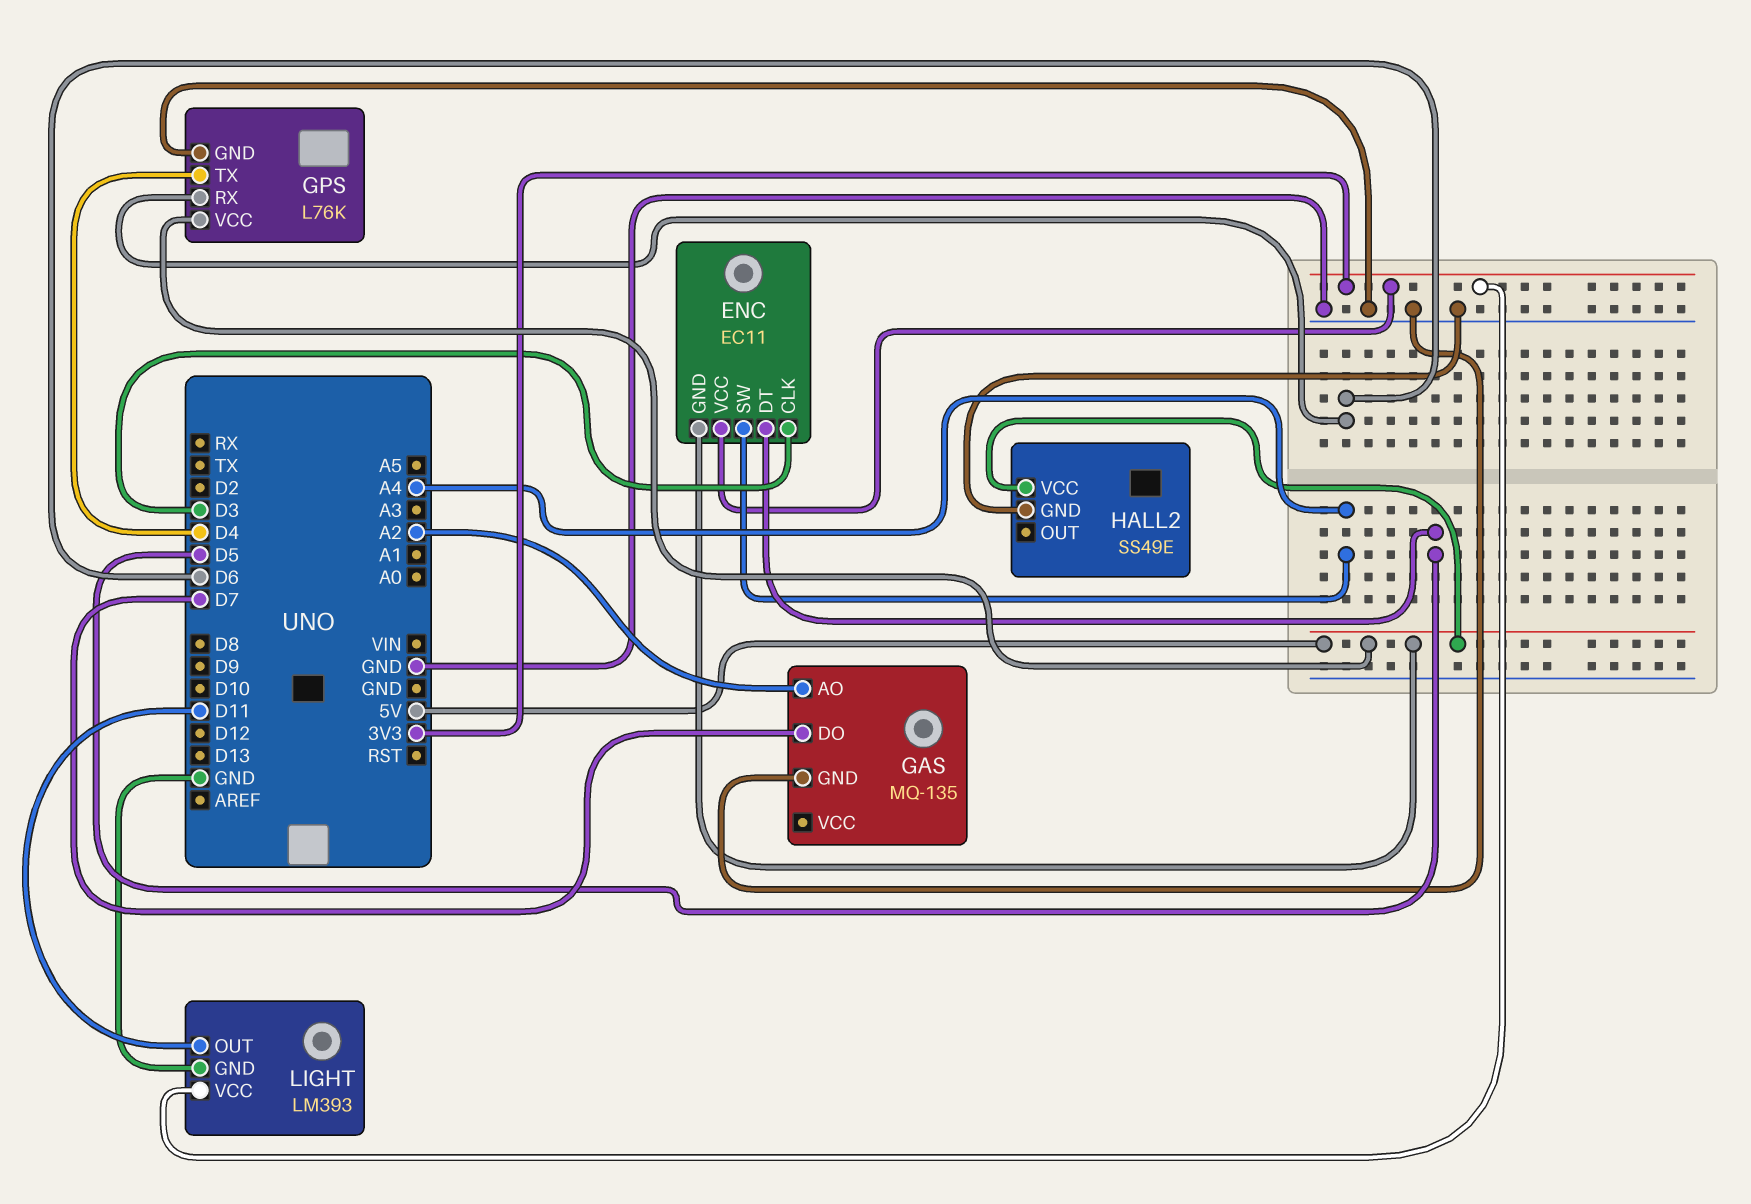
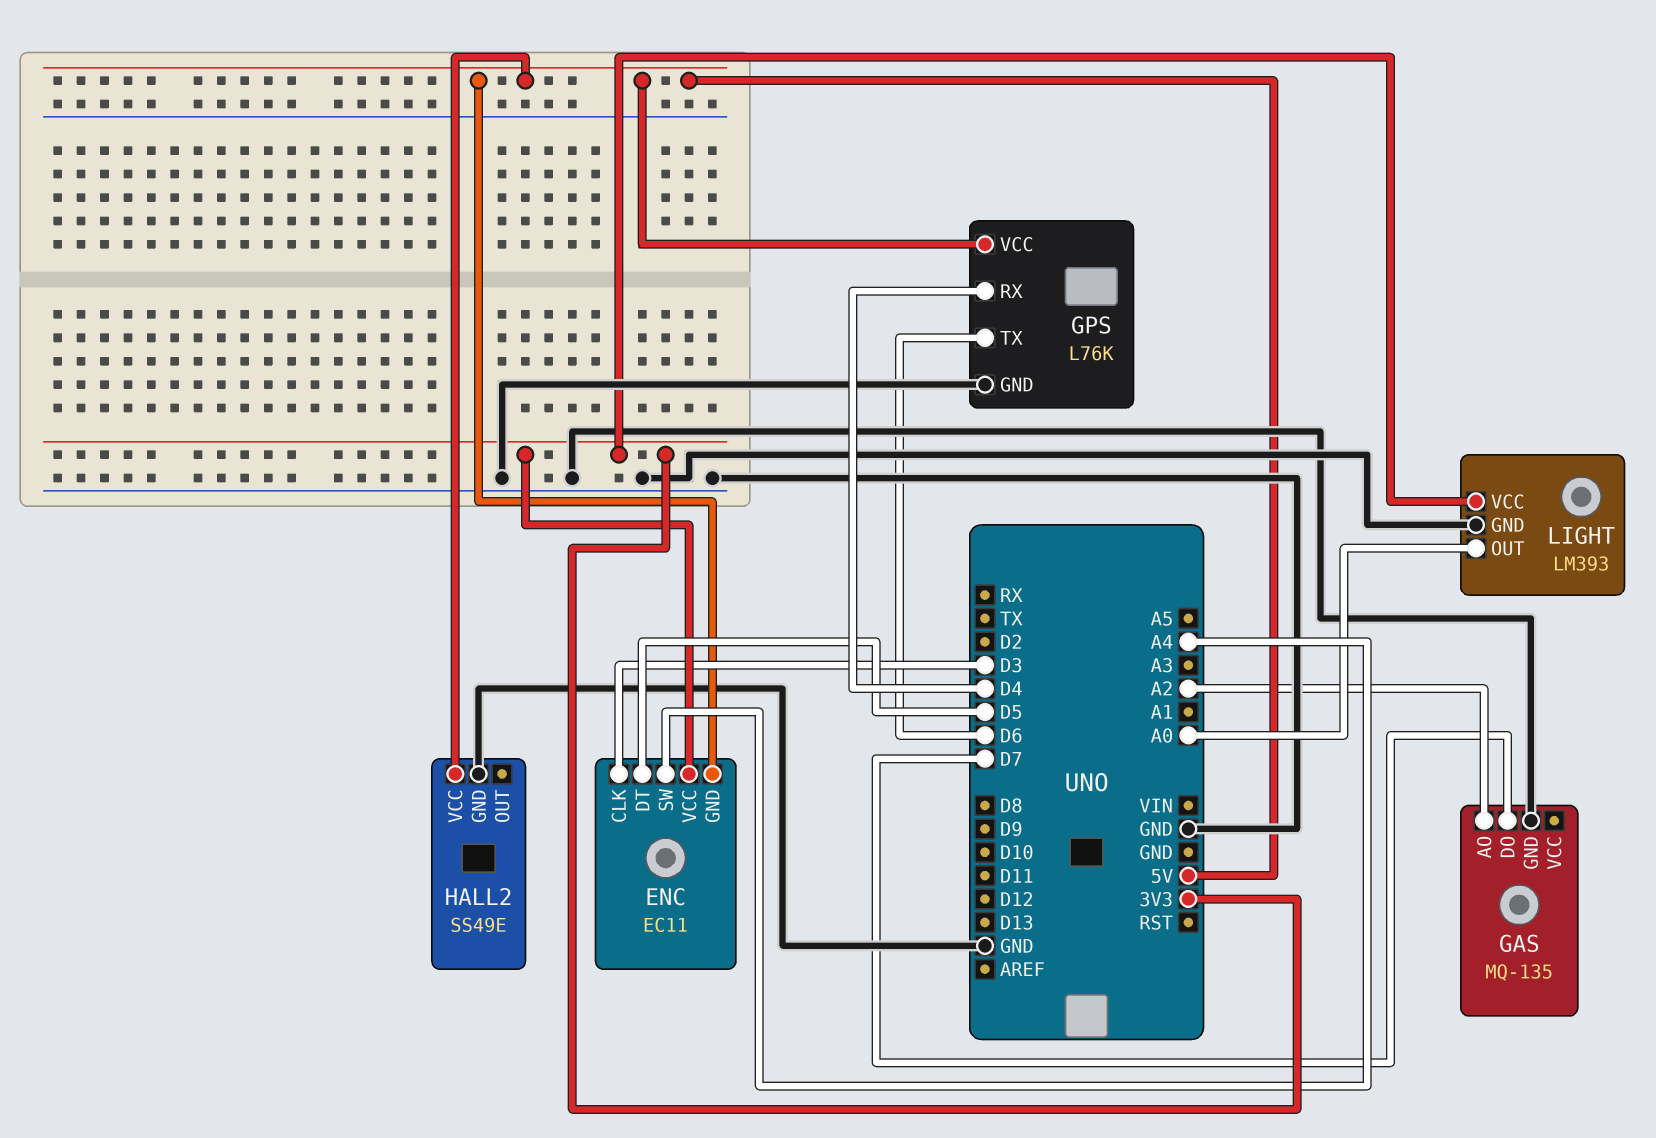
GPS pin RX: D6 -> D4
GPS pin TX: D4 -> D6
LIGHT pin OUT: D11 -> A0

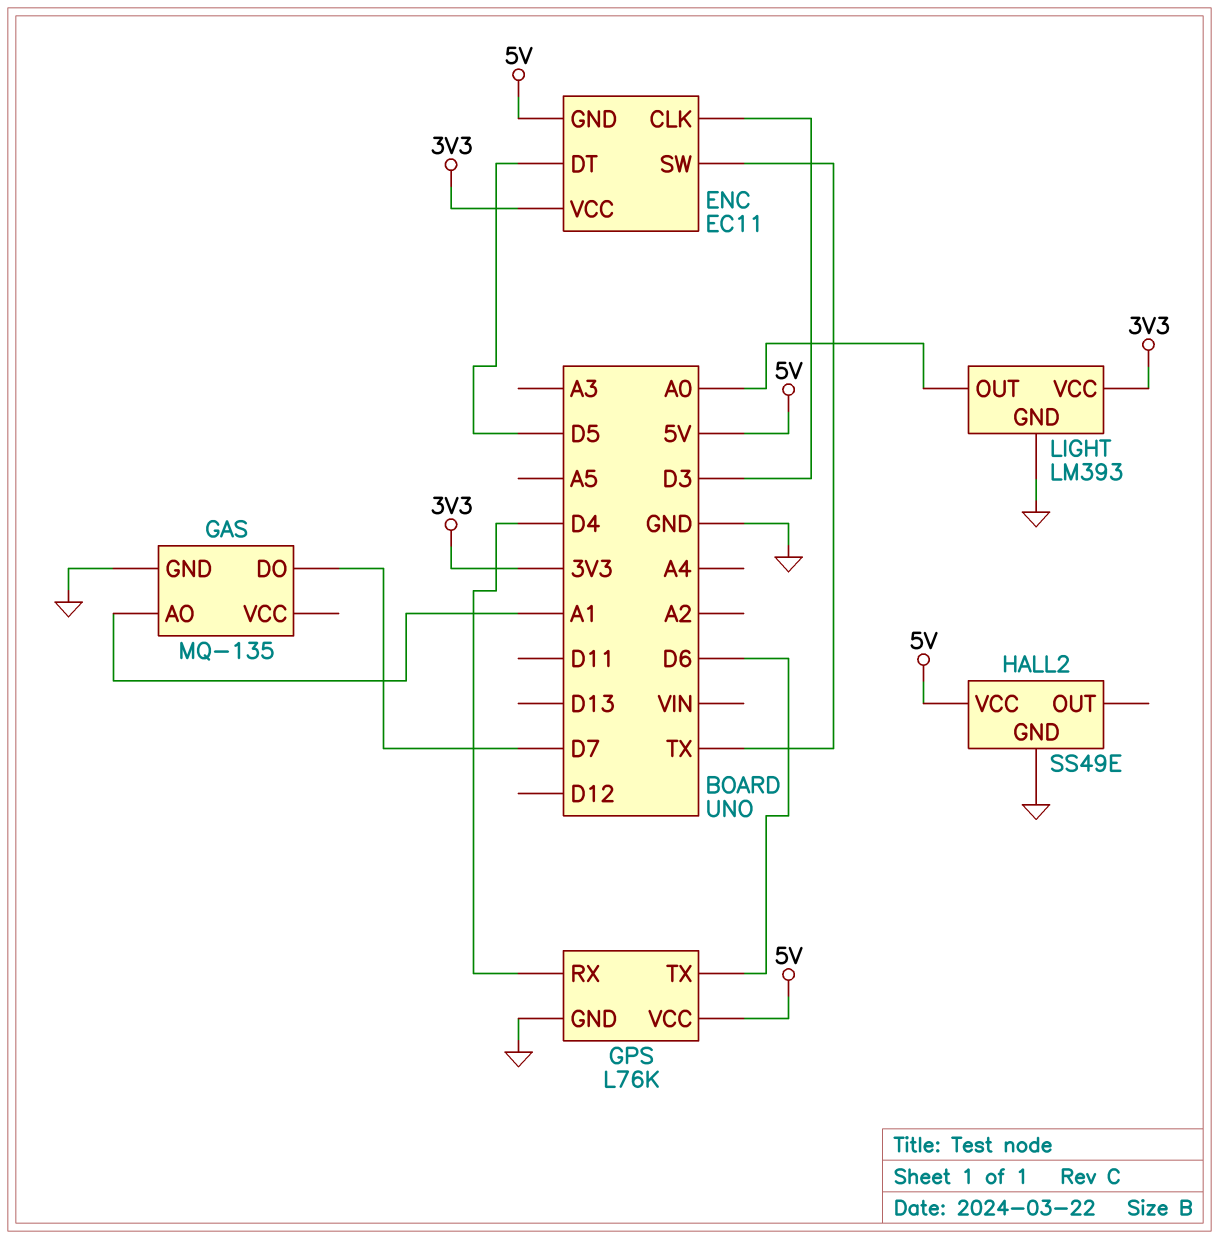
ENC pin SW: A4 -> TX
GAS pin AO: A2 -> A1

